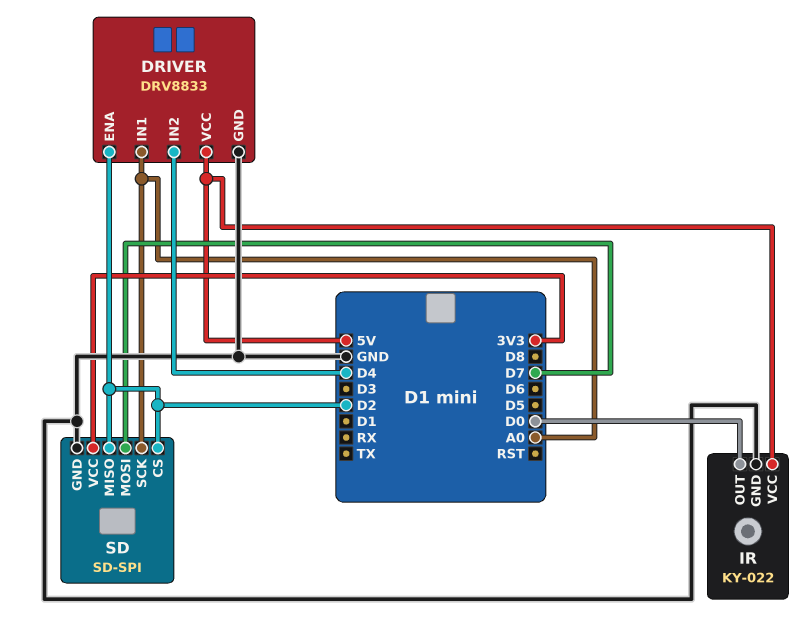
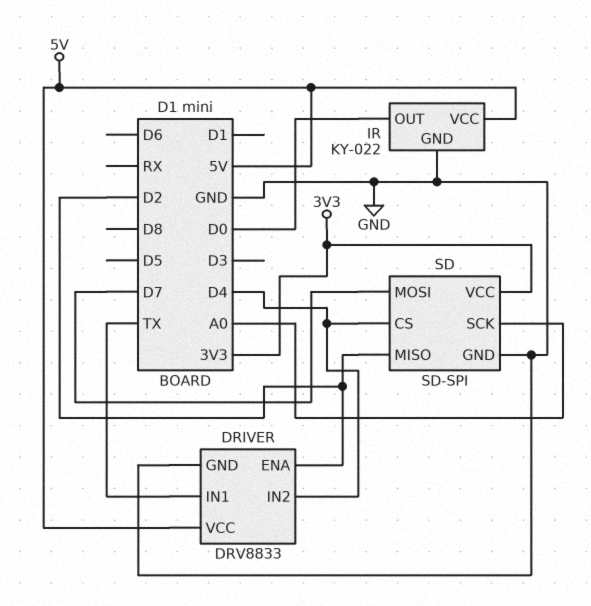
DRIVER pin IN1: A0 -> TX
SD pin CS: D2 -> D4

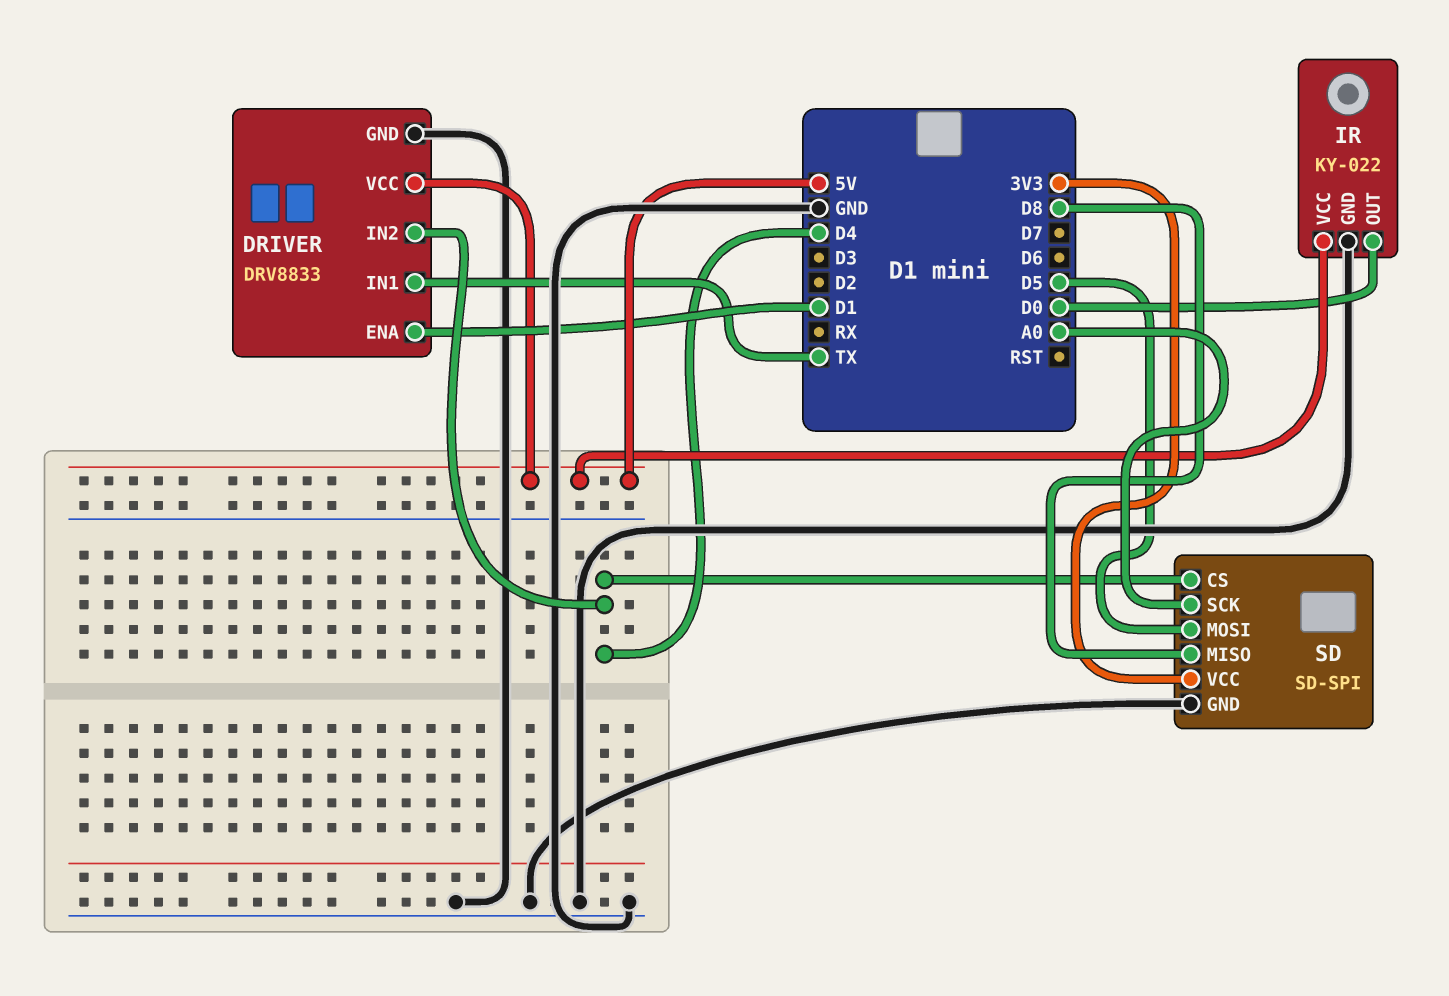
DRIVER pin ENA: D2 -> D1
SD pin MISO: D2 -> D8
SD pin MOSI: D7 -> D5

